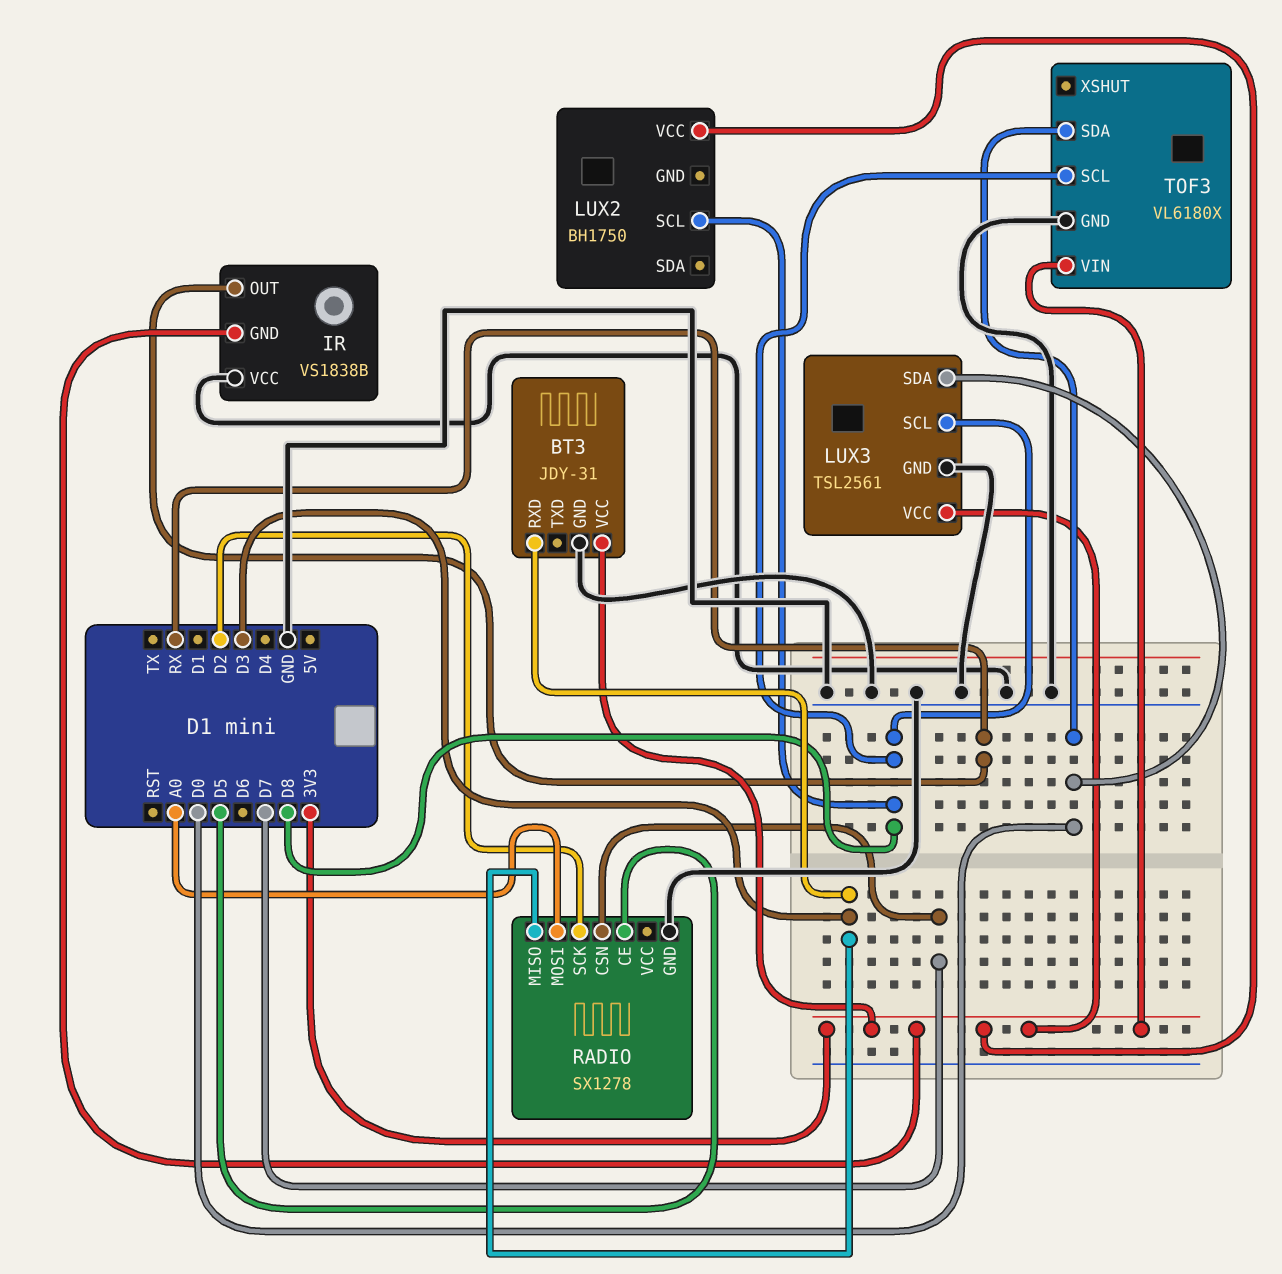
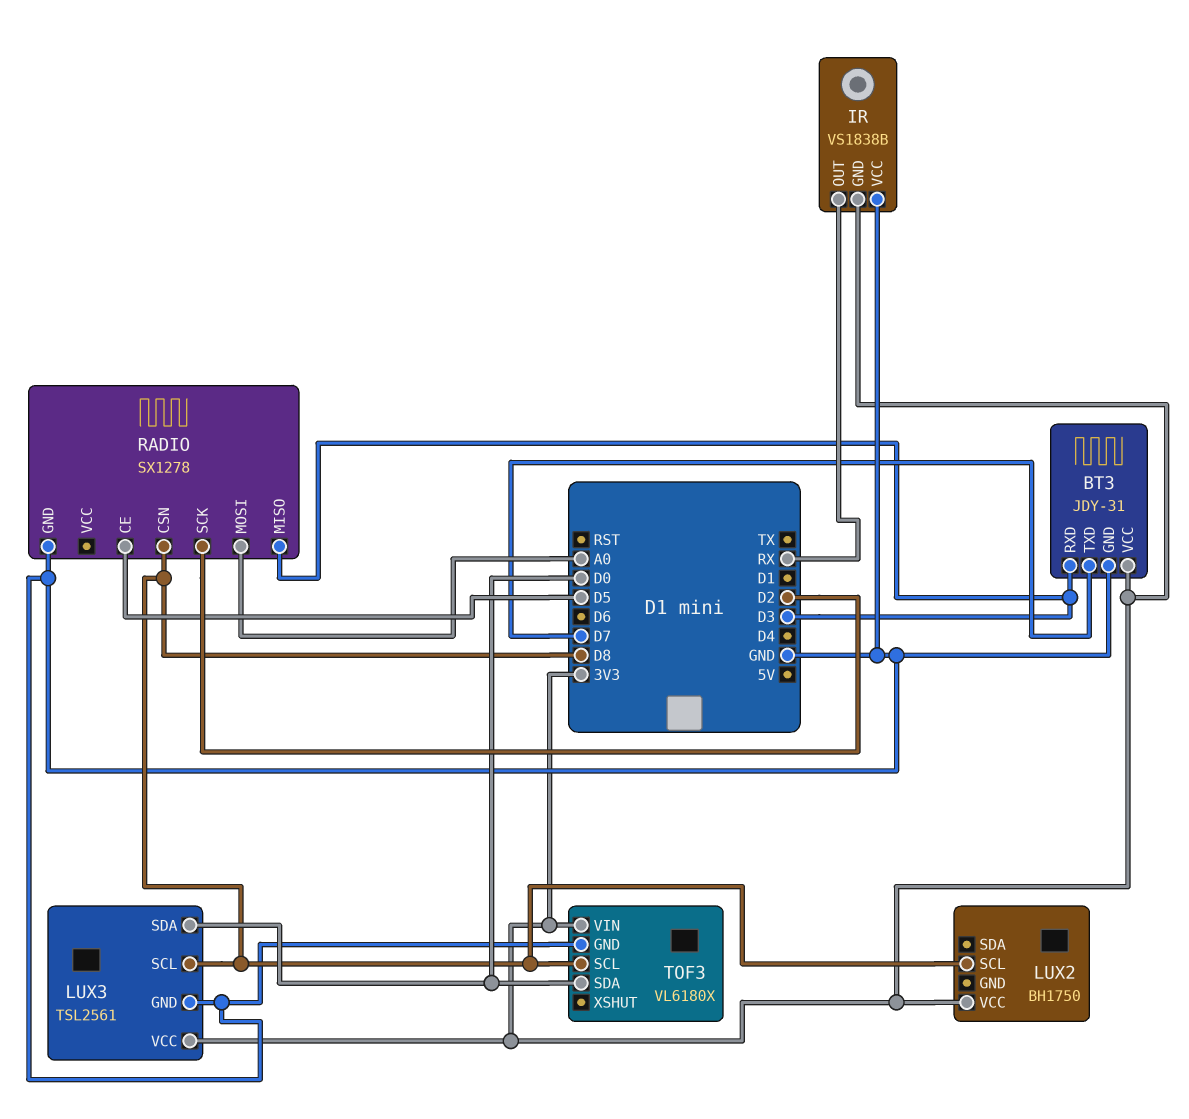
BT3 pin TXD: none -> D7
RADIO pin CSN: D7 -> D8

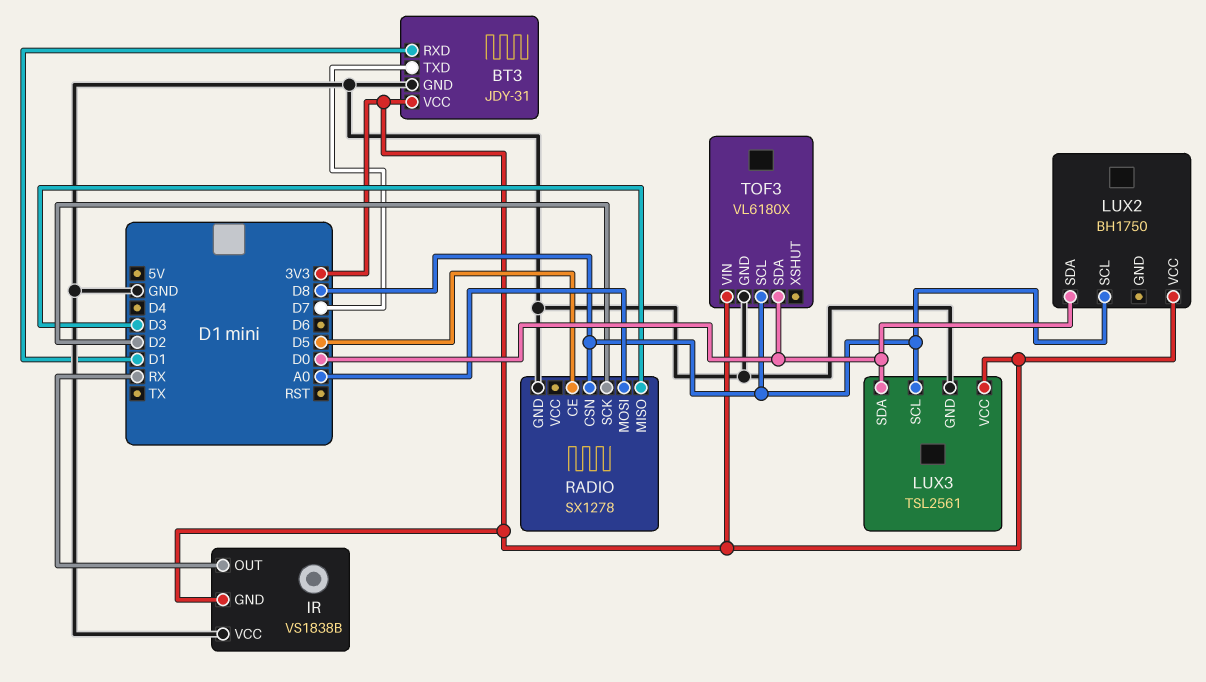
BT3 pin RXD: D3 -> D1
LUX2 pin SDA: none -> D0

